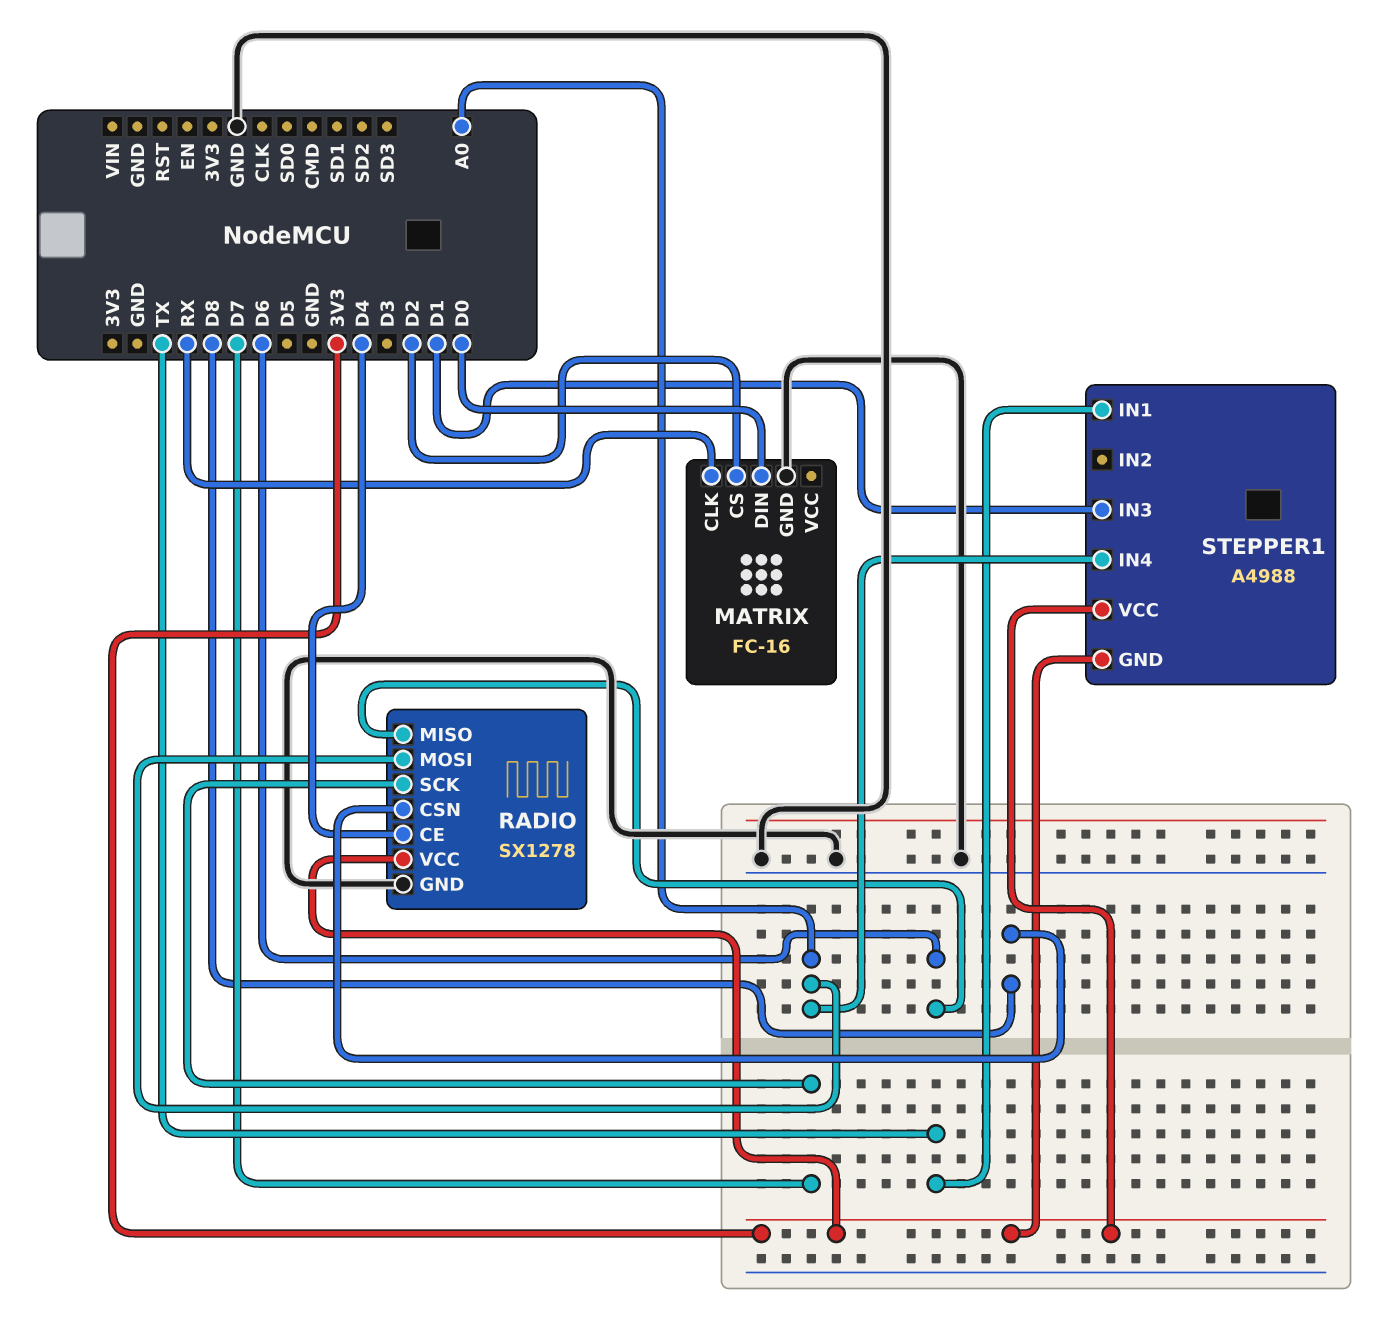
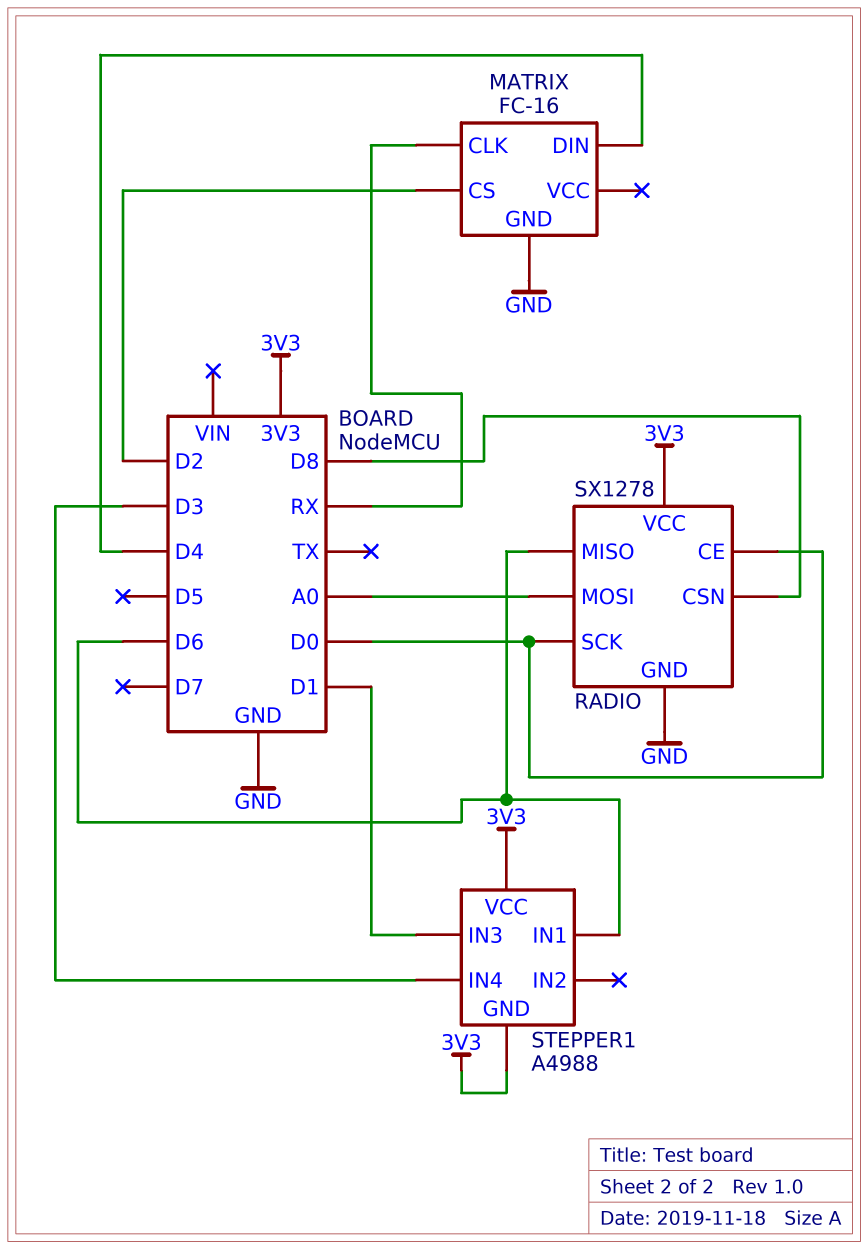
MATRIX pin DIN: D0 -> D4
RADIO pin CE: D4 -> D0
RADIO pin SCK: D7 -> D0
STEPPER1 pin IN1: TX -> D6
STEPPER1 pin IN4: A0 -> D3

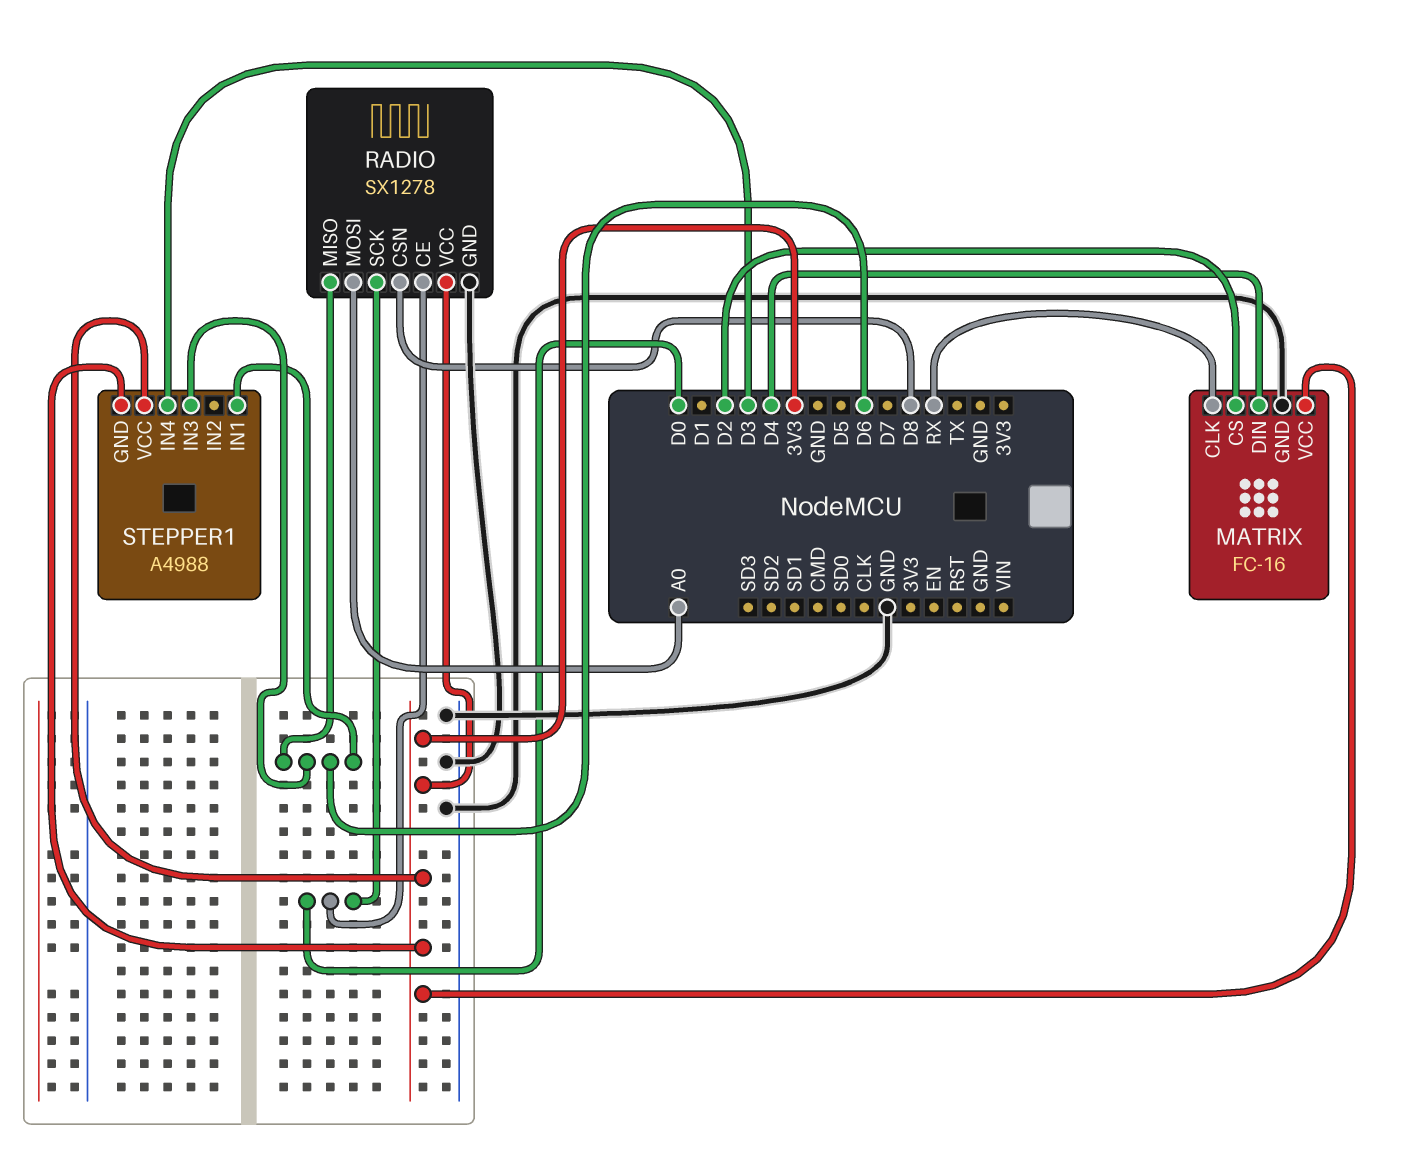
MATRIX pin VCC: none -> 3V3
STEPPER1 pin IN3: D1 -> D6

